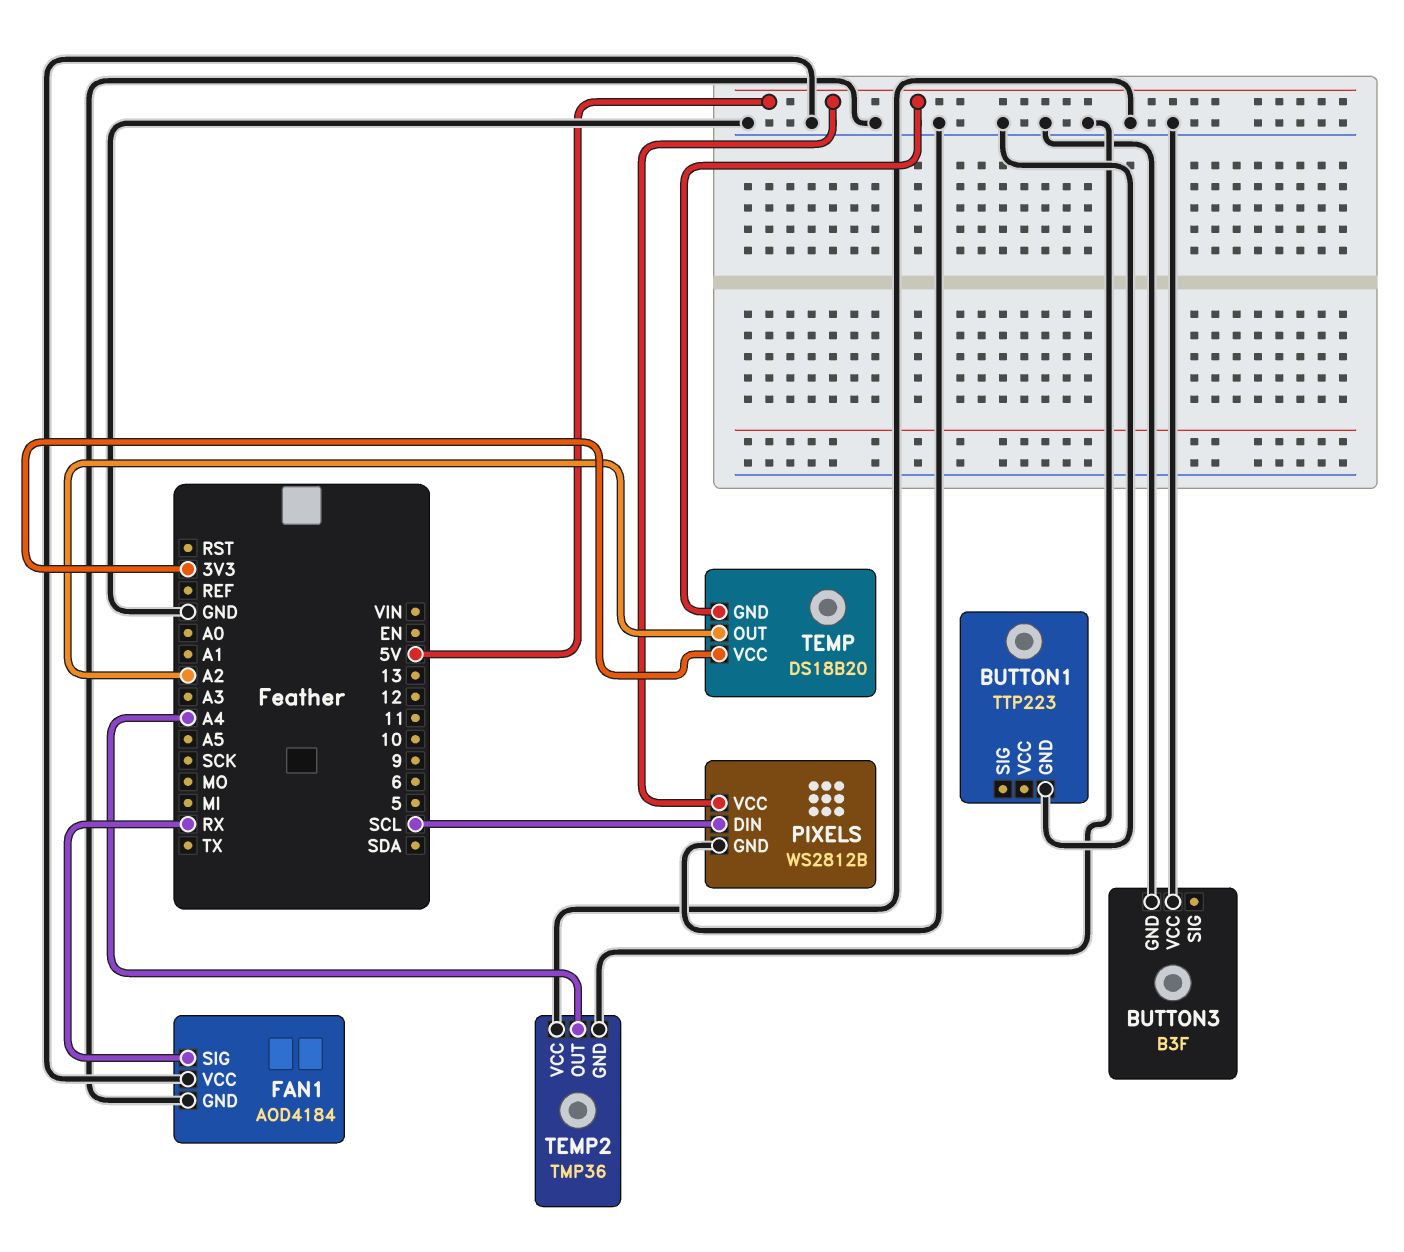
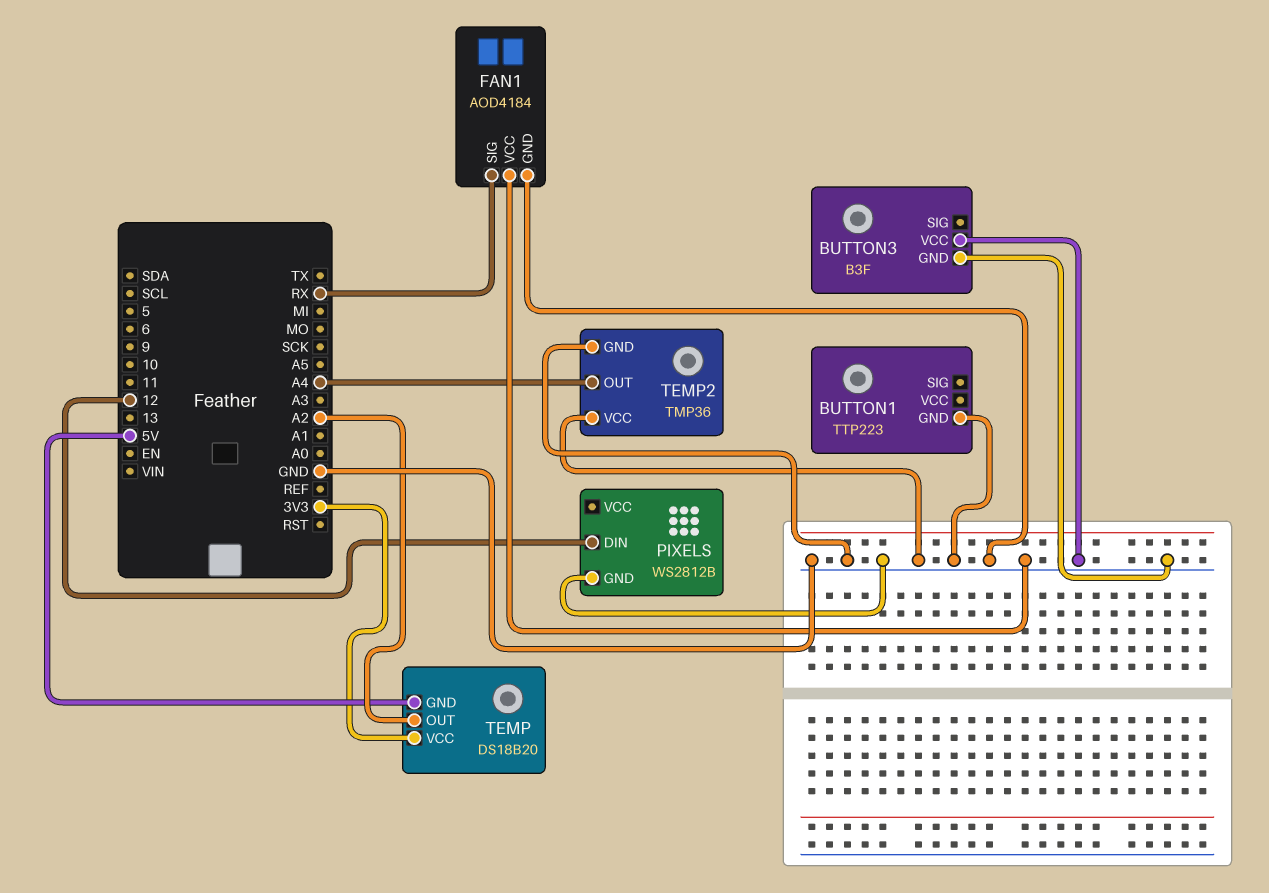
PIXELS pin DIN: SCL -> 12
PIXELS pin VCC: 5V -> none

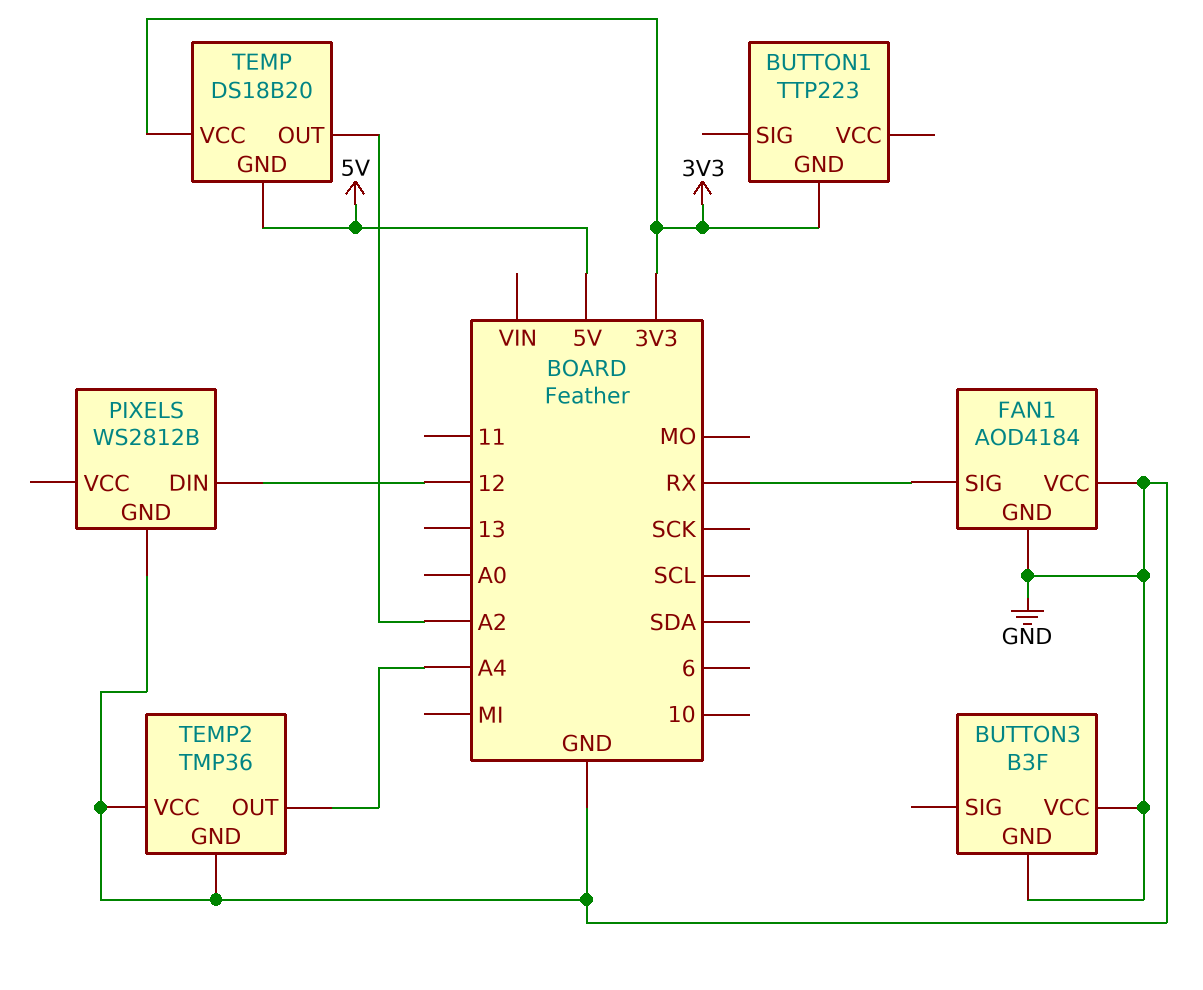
BUTTON1 pin GND: GND -> 3V3

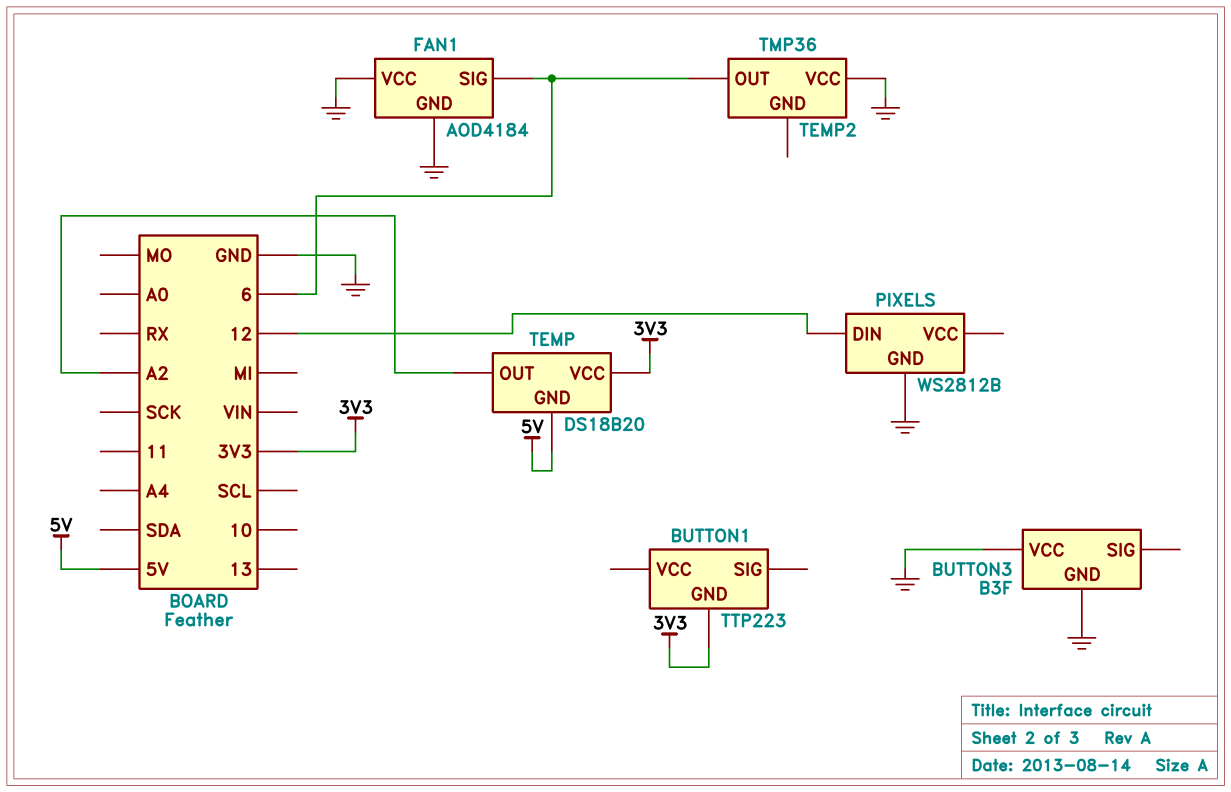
FAN1 pin SIG: RX -> 6
TEMP2 pin GND: GND -> none
TEMP2 pin OUT: A4 -> 6

